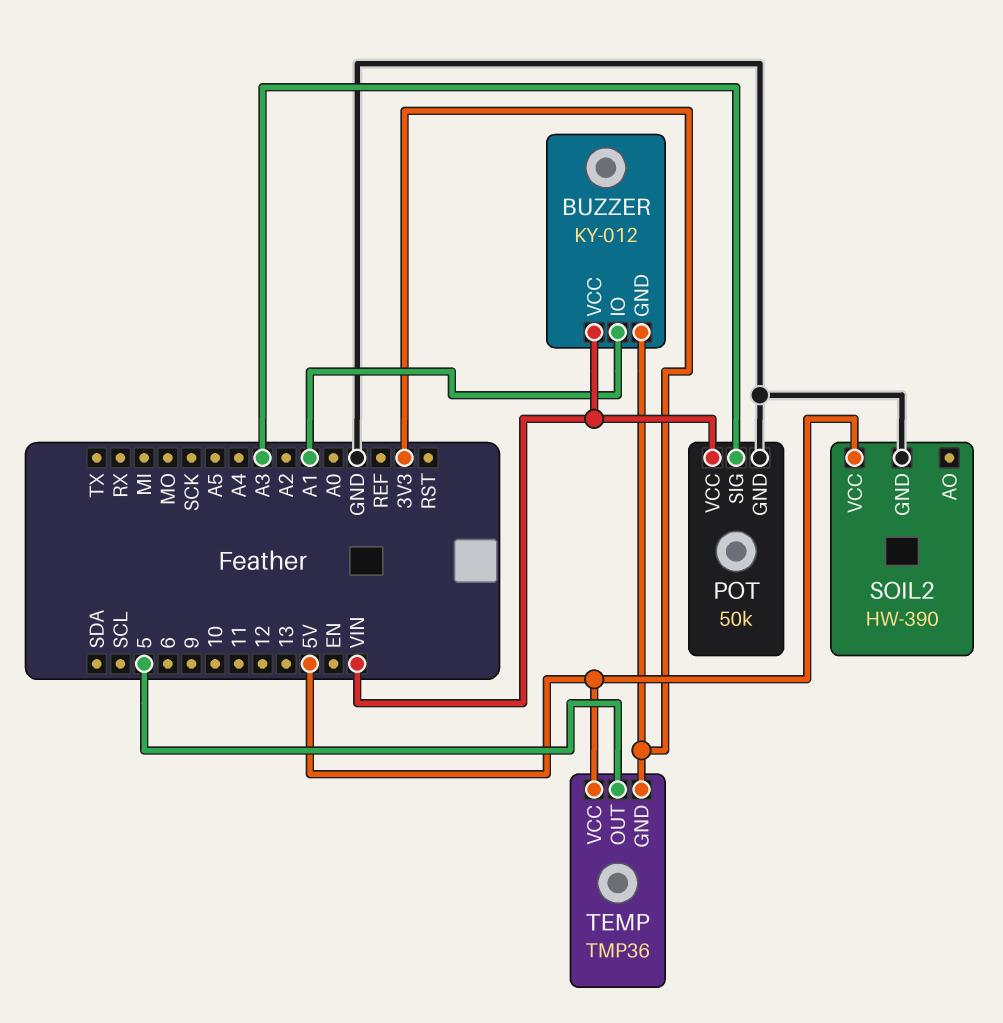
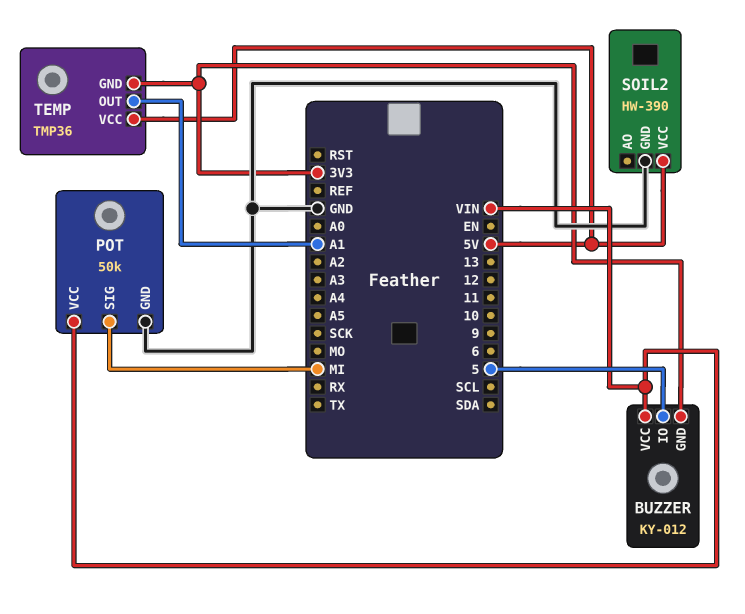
BUZZER pin IO: A1 -> 5
POT pin SIG: A3 -> MI
TEMP pin OUT: 5 -> A1

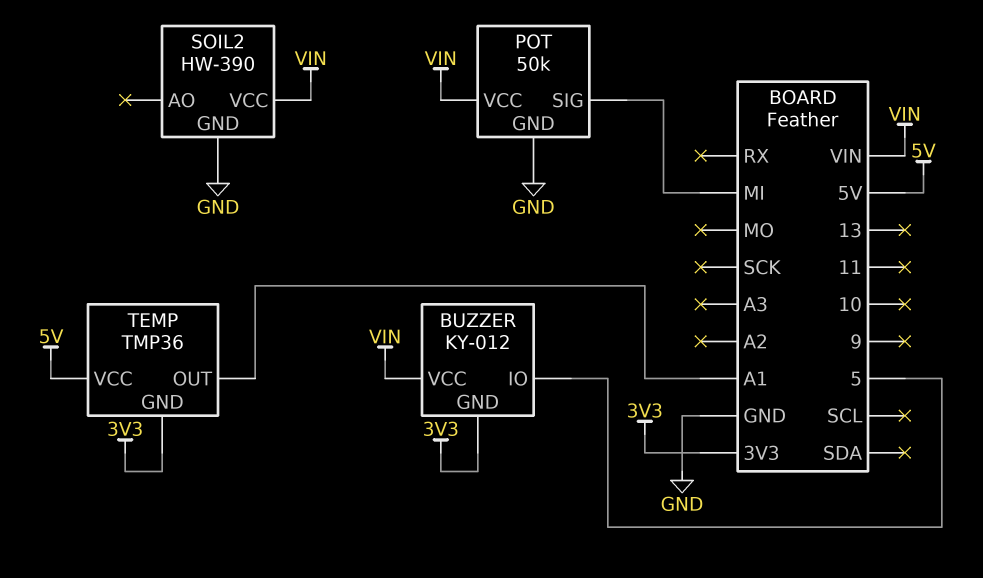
SOIL2 pin VCC: 5V -> VIN

